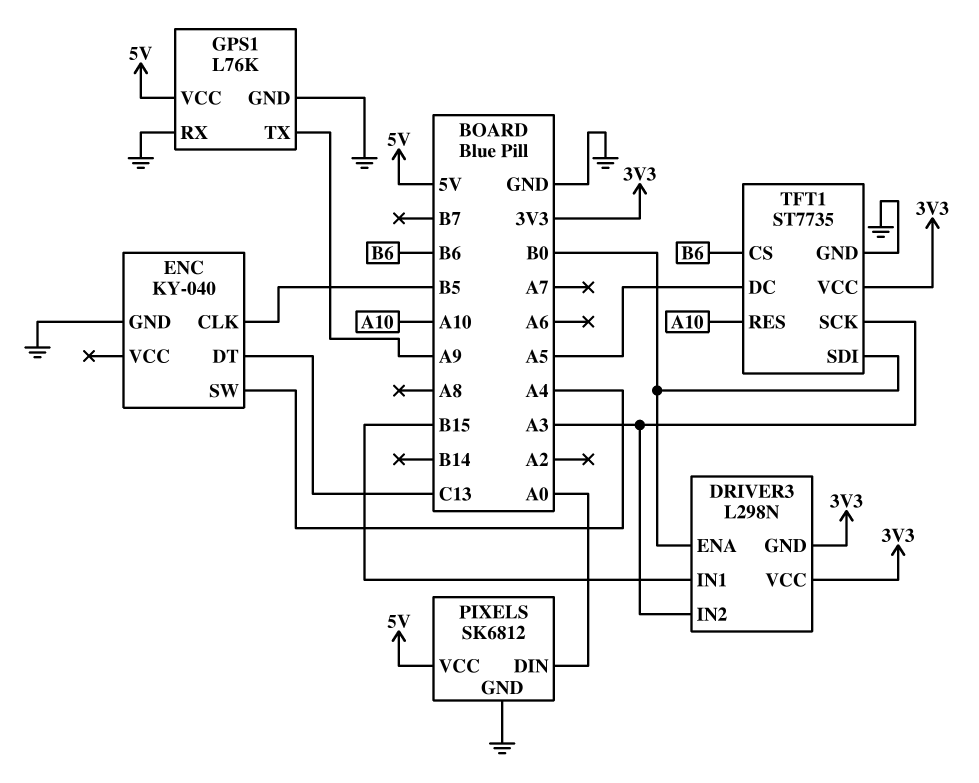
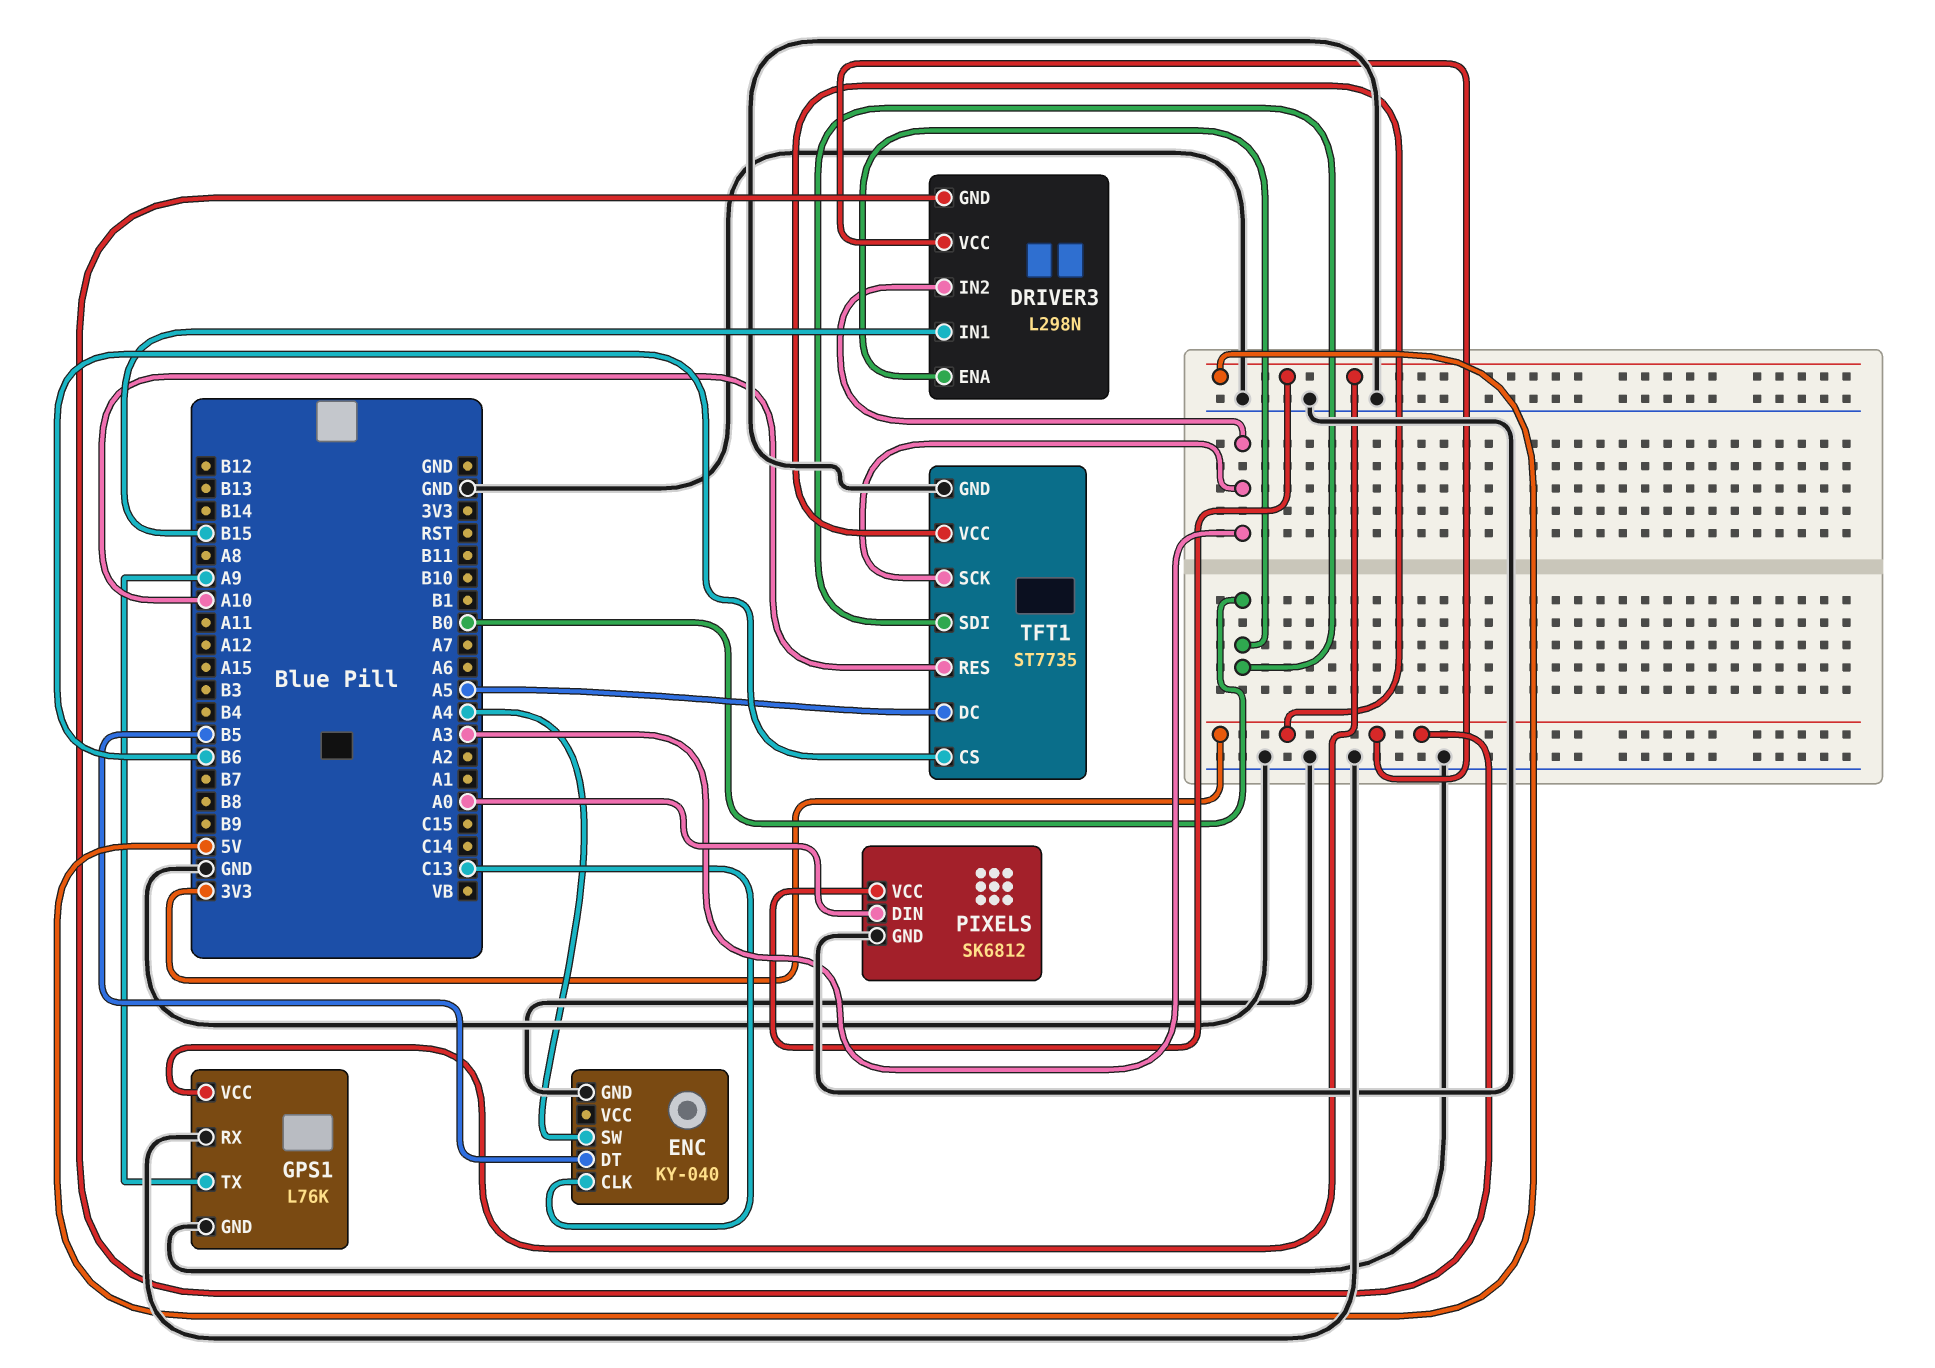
ENC pin CLK: B5 -> C13
ENC pin DT: C13 -> B5

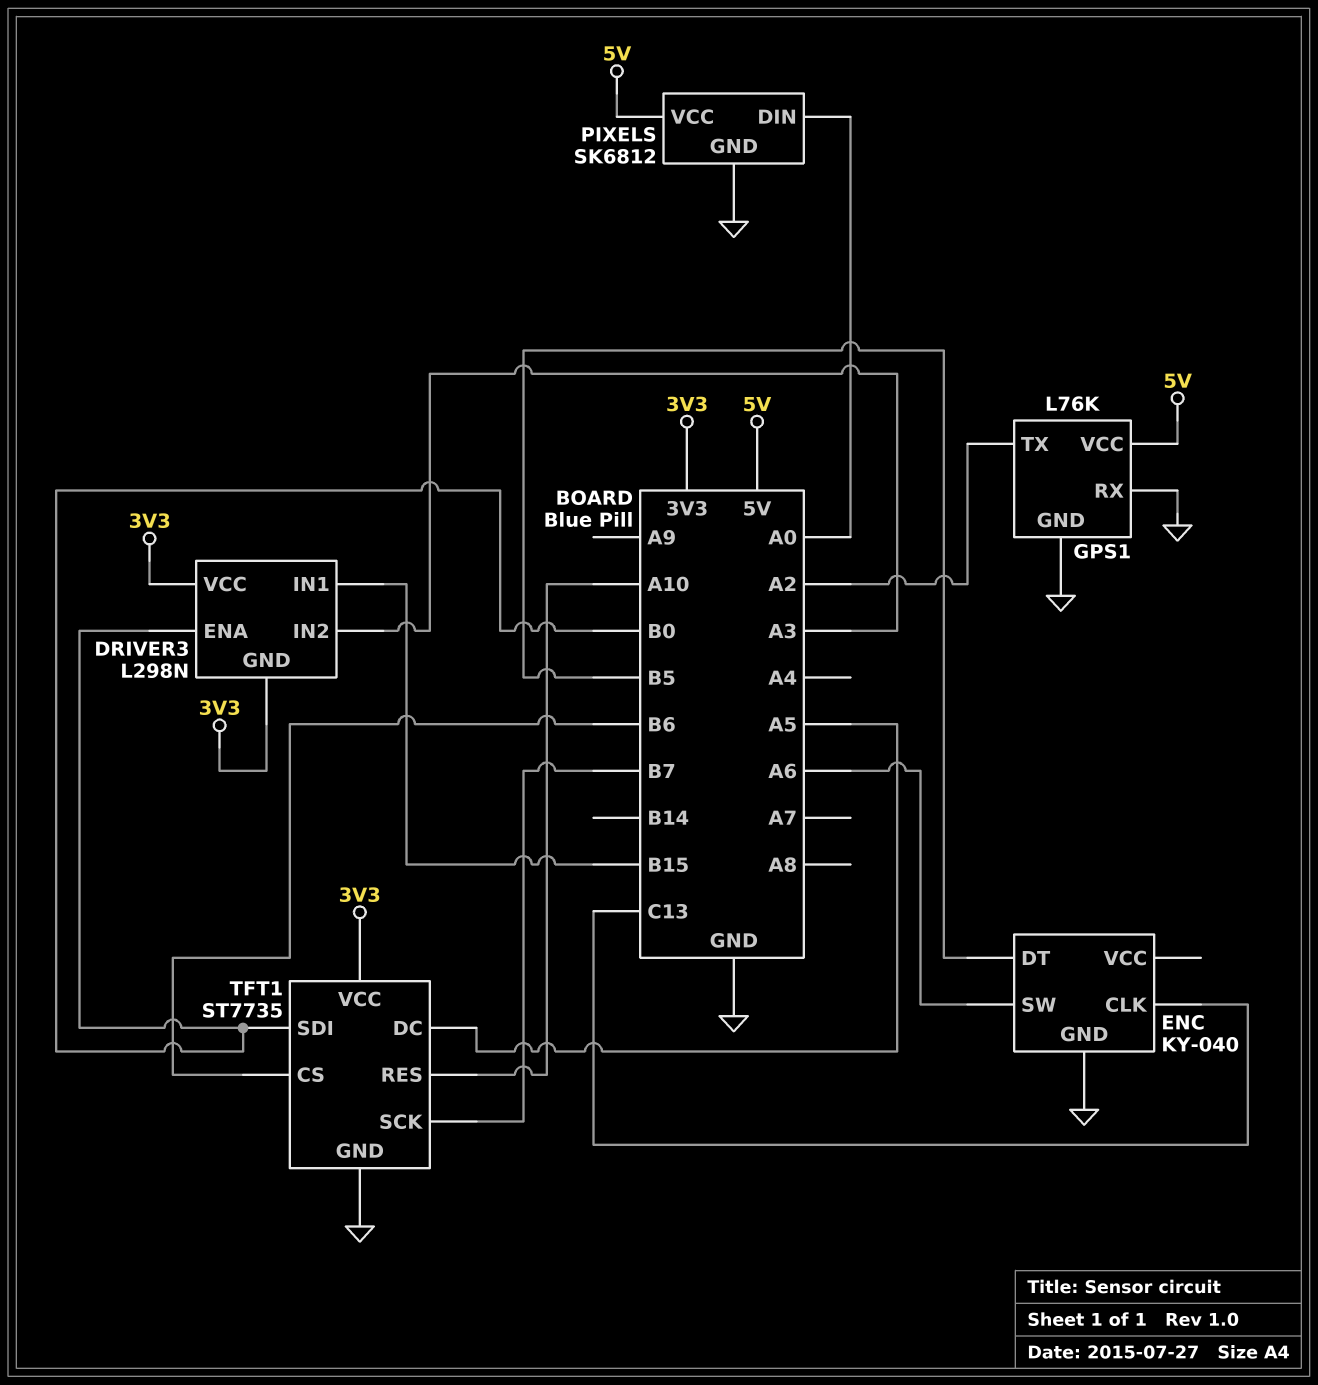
ENC pin SW: A4 -> A6
GPS1 pin TX: A9 -> A2
TFT1 pin SCK: A3 -> B7

